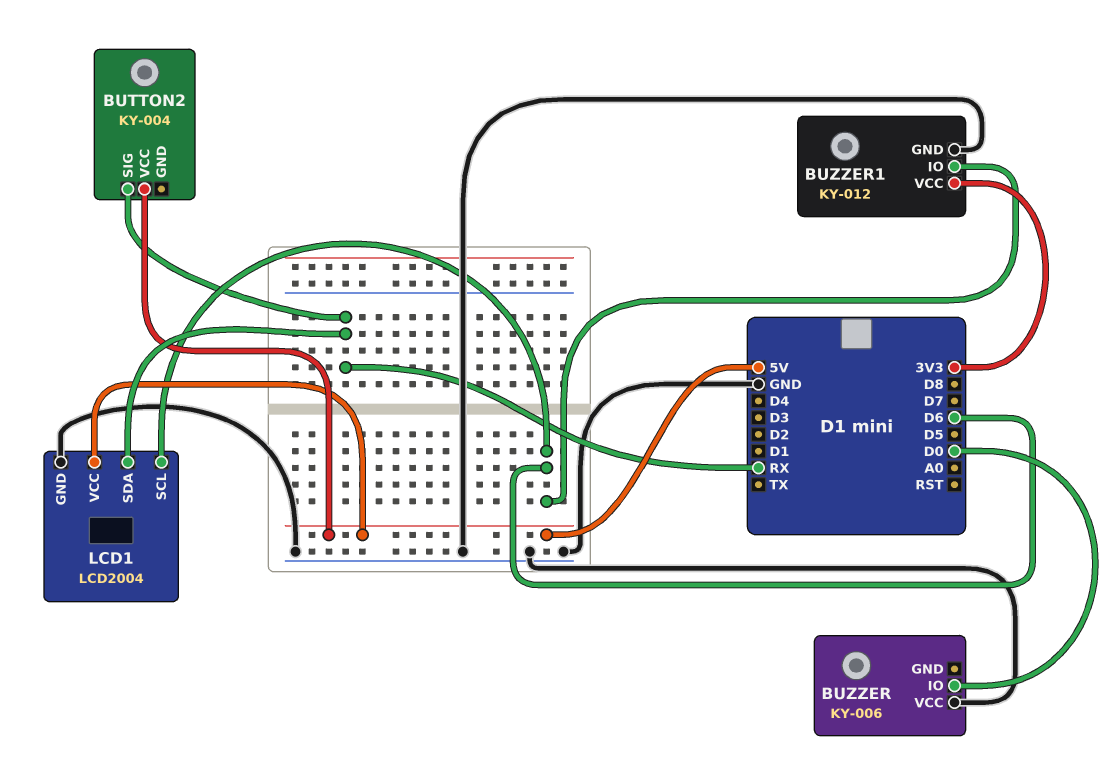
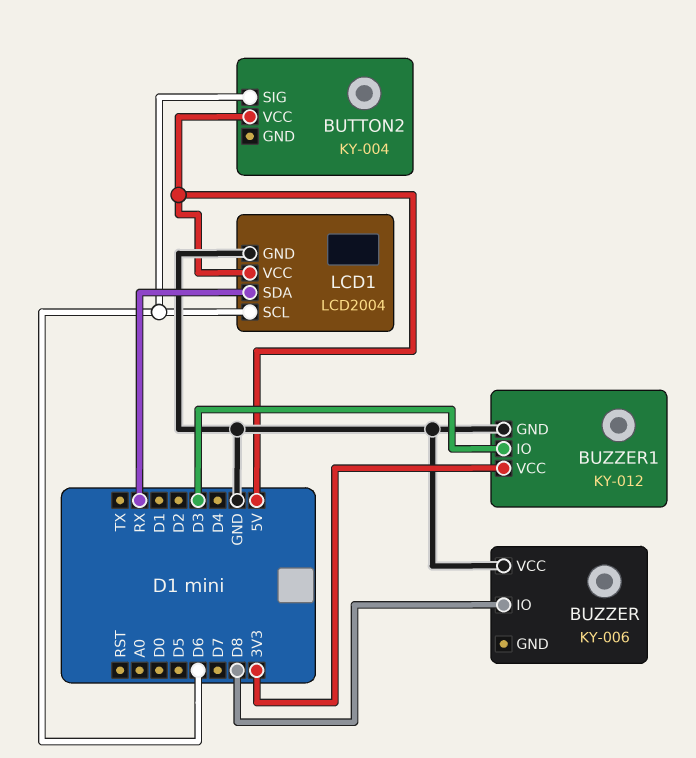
BUTTON2 pin SIG: RX -> D6
BUZZER pin IO: D0 -> D8
BUZZER1 pin IO: D6 -> D3

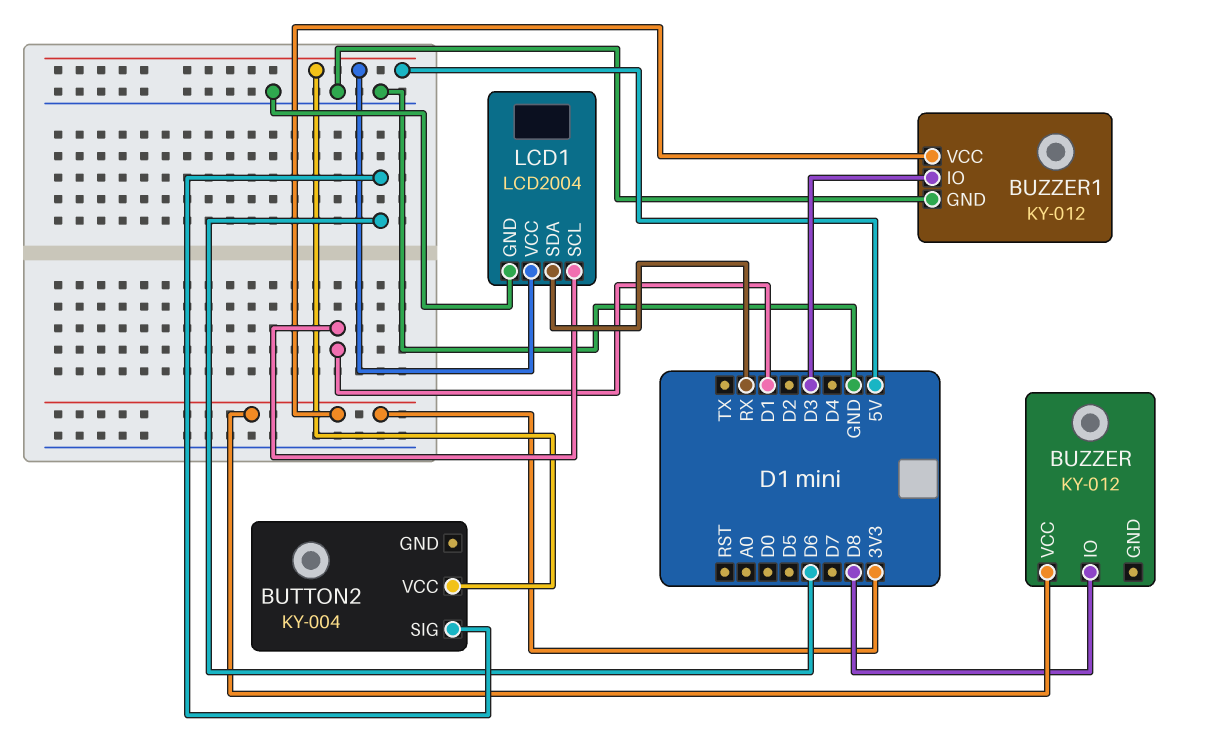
BUZZER: KY-006 -> KY-012
BUZZER pin VCC: GND -> 3V3
LCD1 pin SCL: D6 -> D1

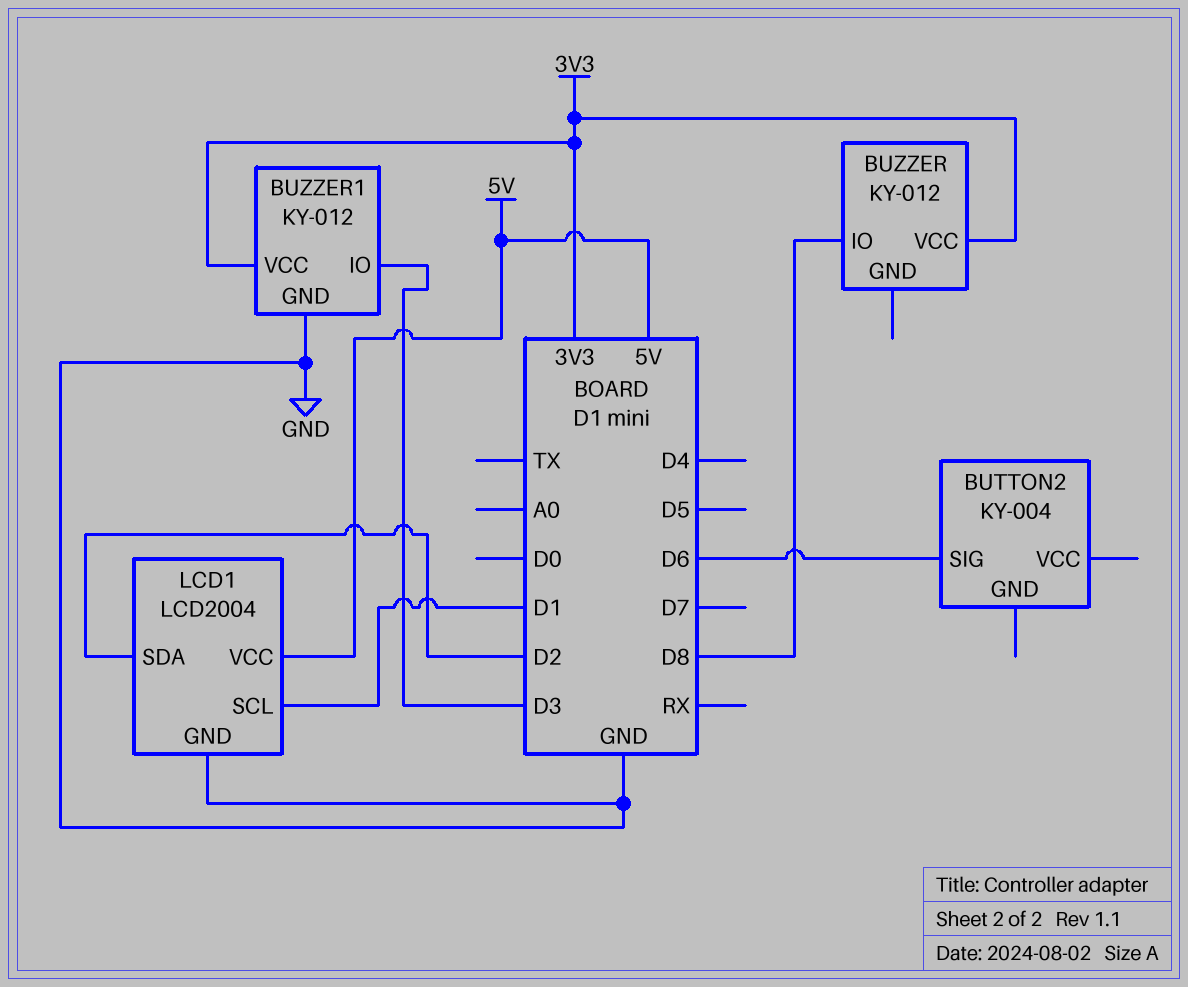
BUTTON2 pin VCC: 5V -> none
LCD1 pin SDA: RX -> D2

